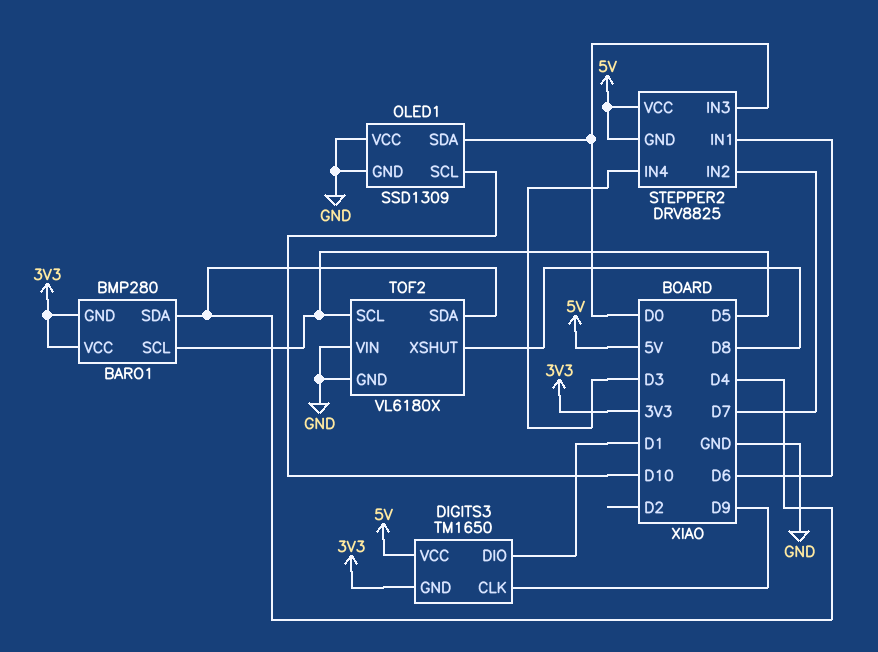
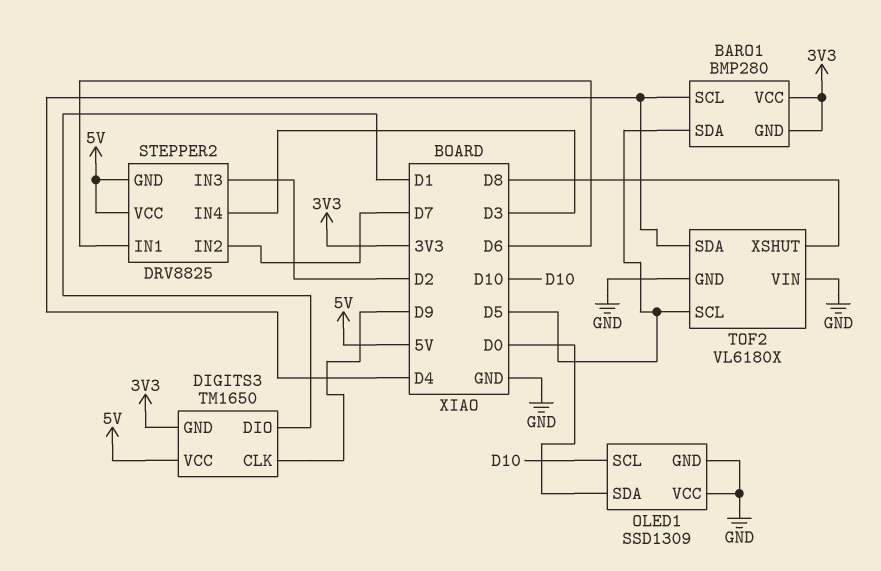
BARO1 pin SCL: D5 -> D4
BARO1 pin SDA: D4 -> D5
STEPPER2 pin IN3: D0 -> D2

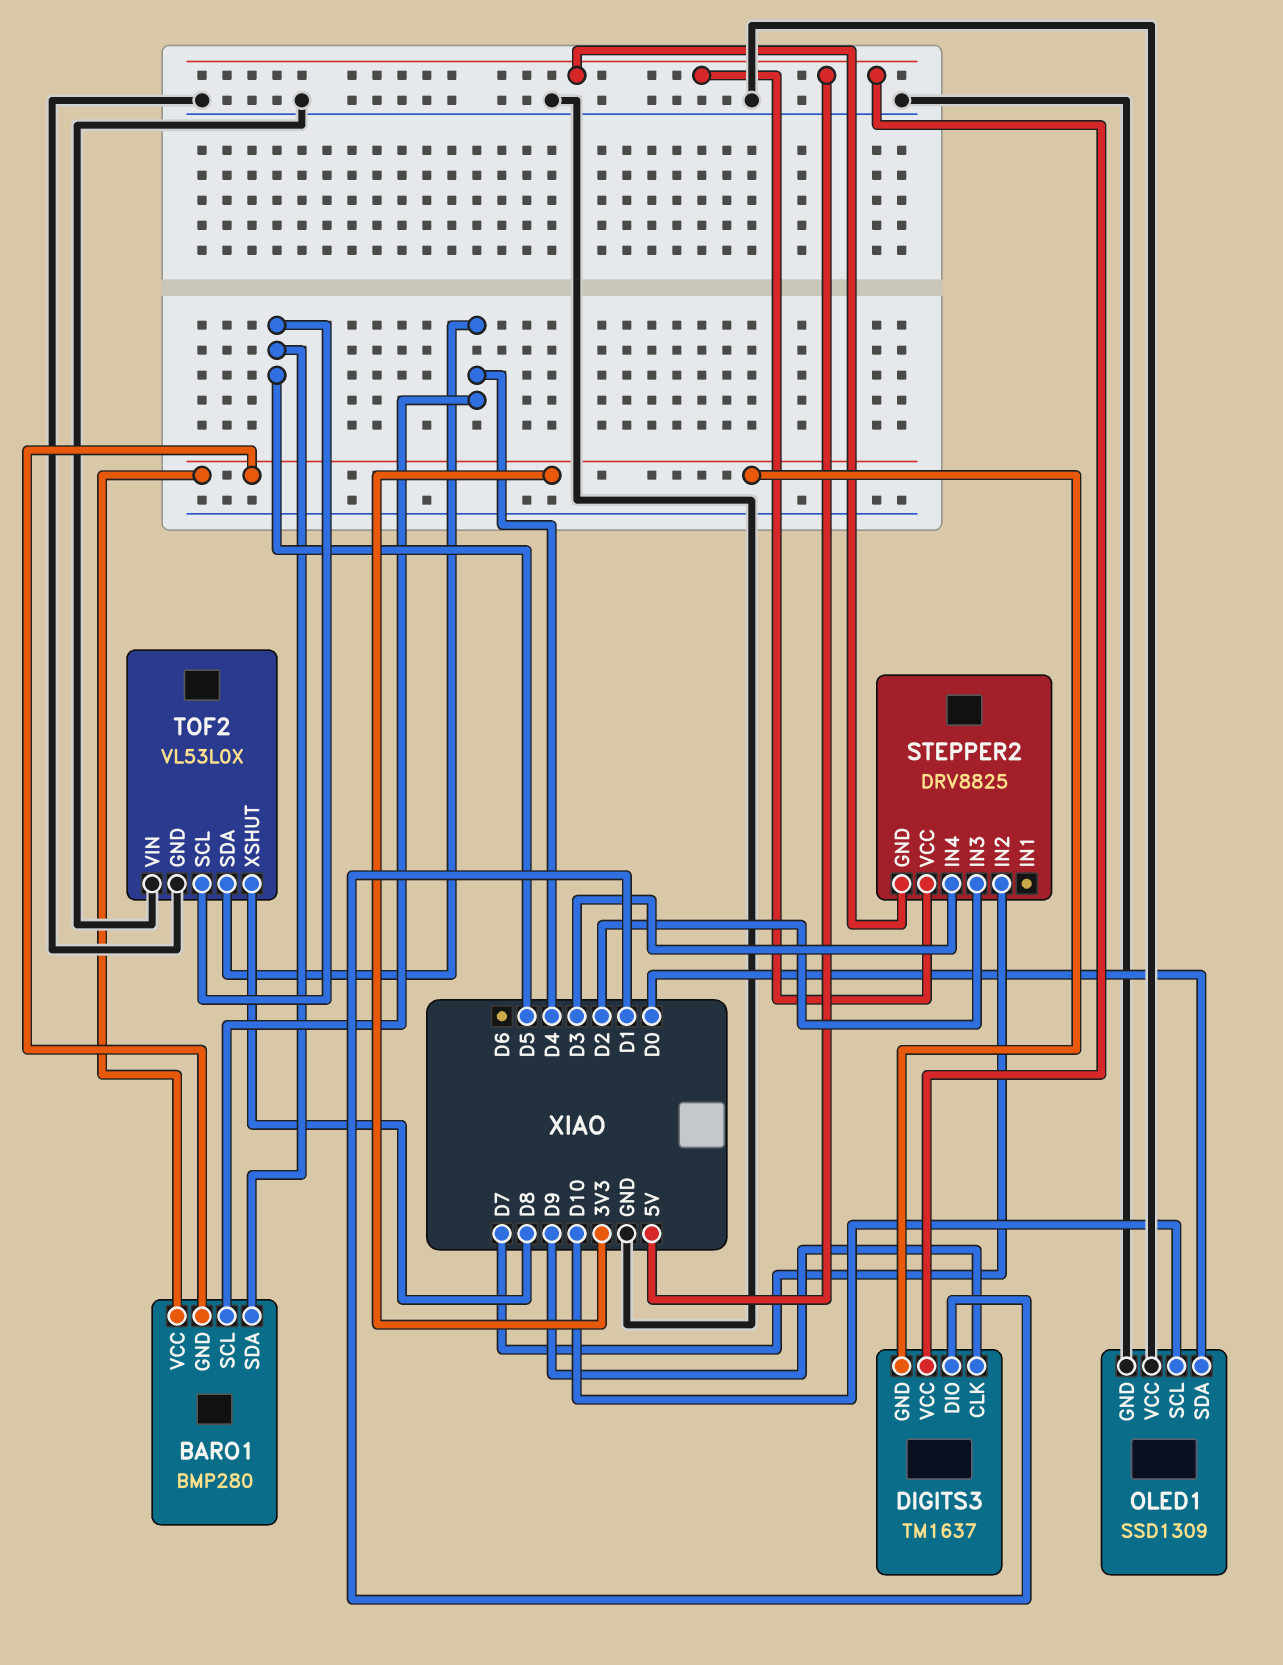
DIGITS3: TM1650 -> TM1637
STEPPER2 pin IN1: D6 -> none
TOF2: VL6180X -> VL53L0X

